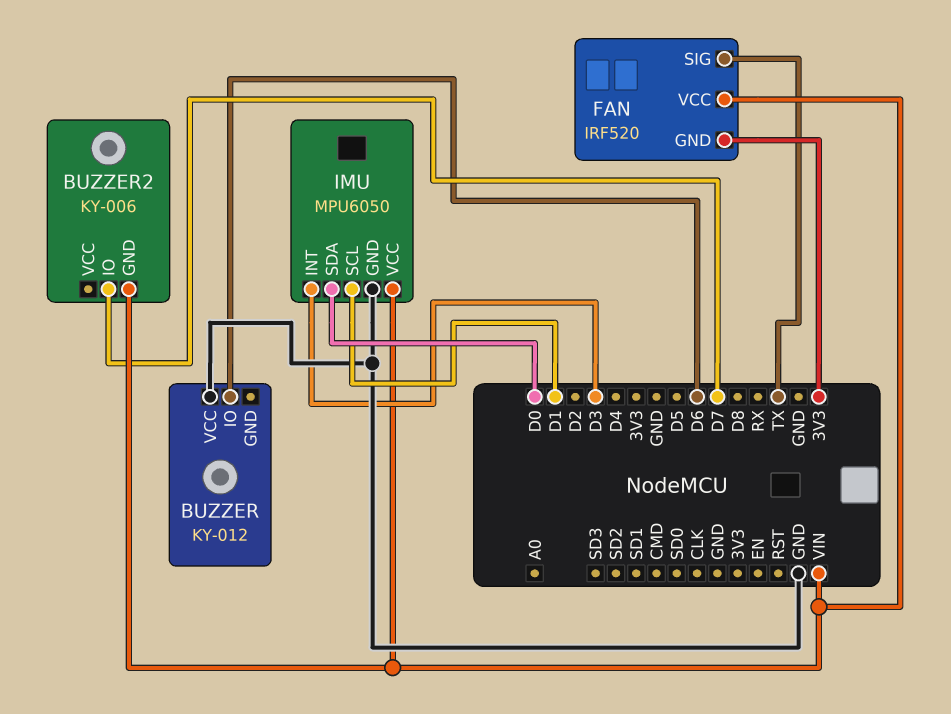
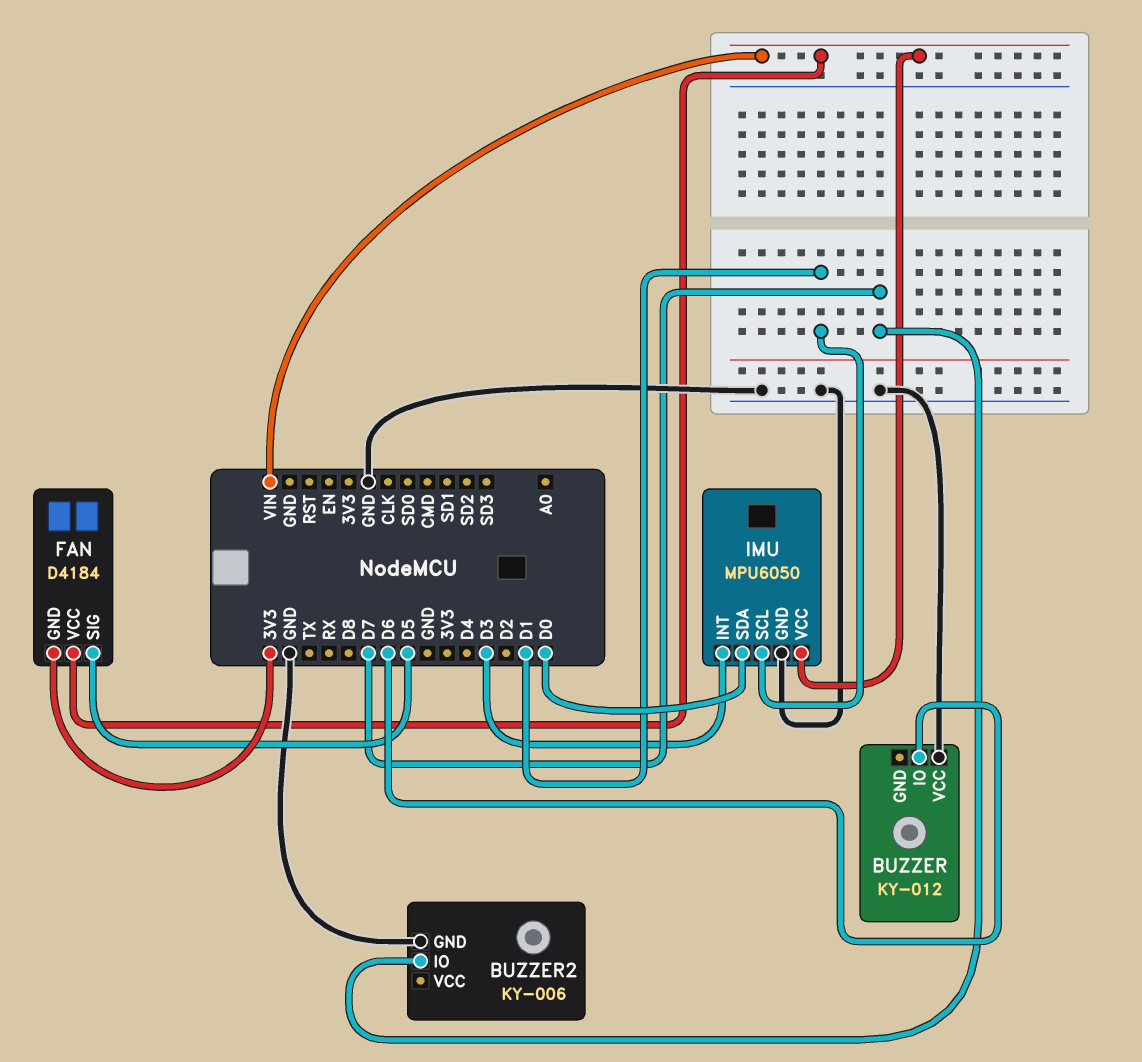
BUZZER2 pin GND: VIN -> GND
FAN: IRF520 -> D4184
FAN pin SIG: TX -> D5

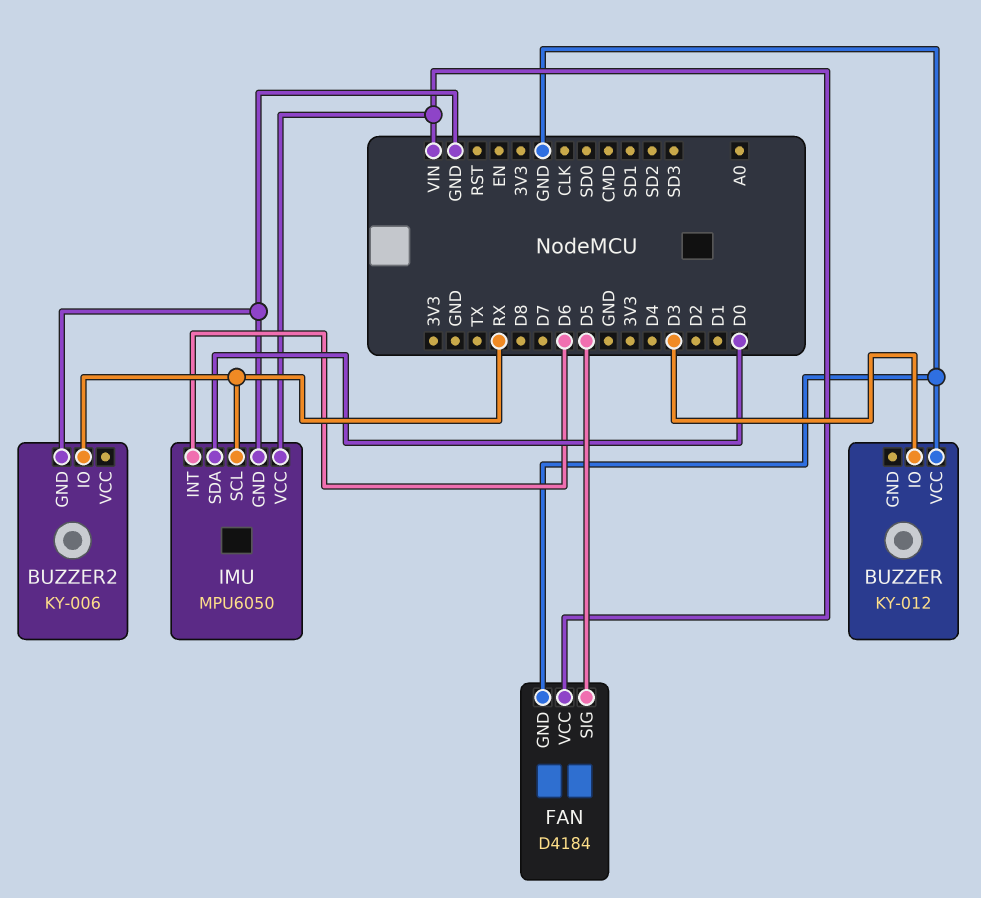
BUZZER pin IO: D6 -> D3
BUZZER2 pin IO: D7 -> RX
FAN pin GND: 3V3 -> GND
IMU pin INT: D3 -> D6
IMU pin SCL: D1 -> RX

